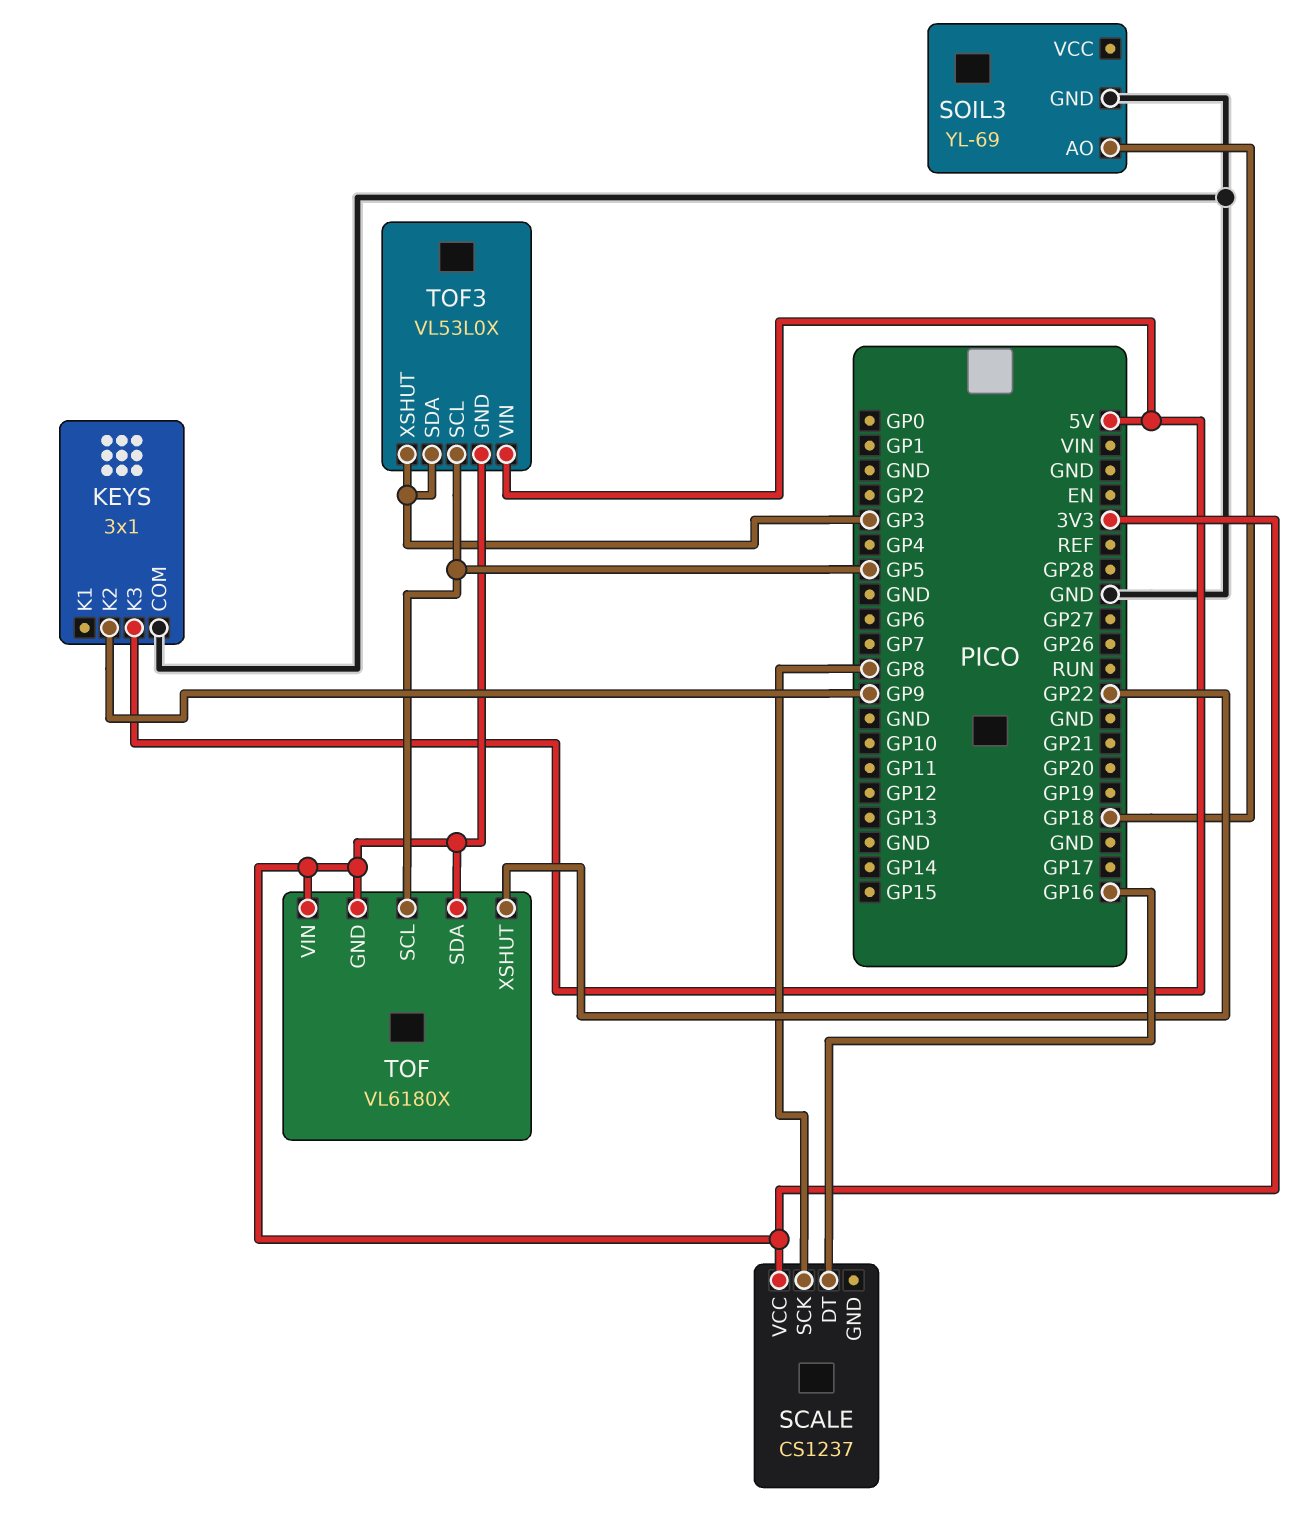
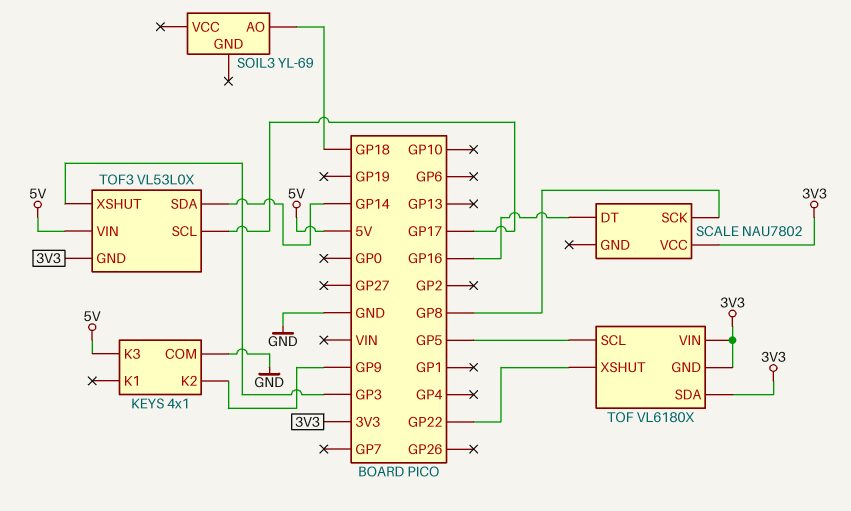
KEYS: 3x1 -> 4x1
SCALE: CS1237 -> NAU7802
SOIL3 pin GND: GND -> none
TOF3 pin SCL: GP5 -> GP17
TOF3 pin SDA: GP3 -> GP14

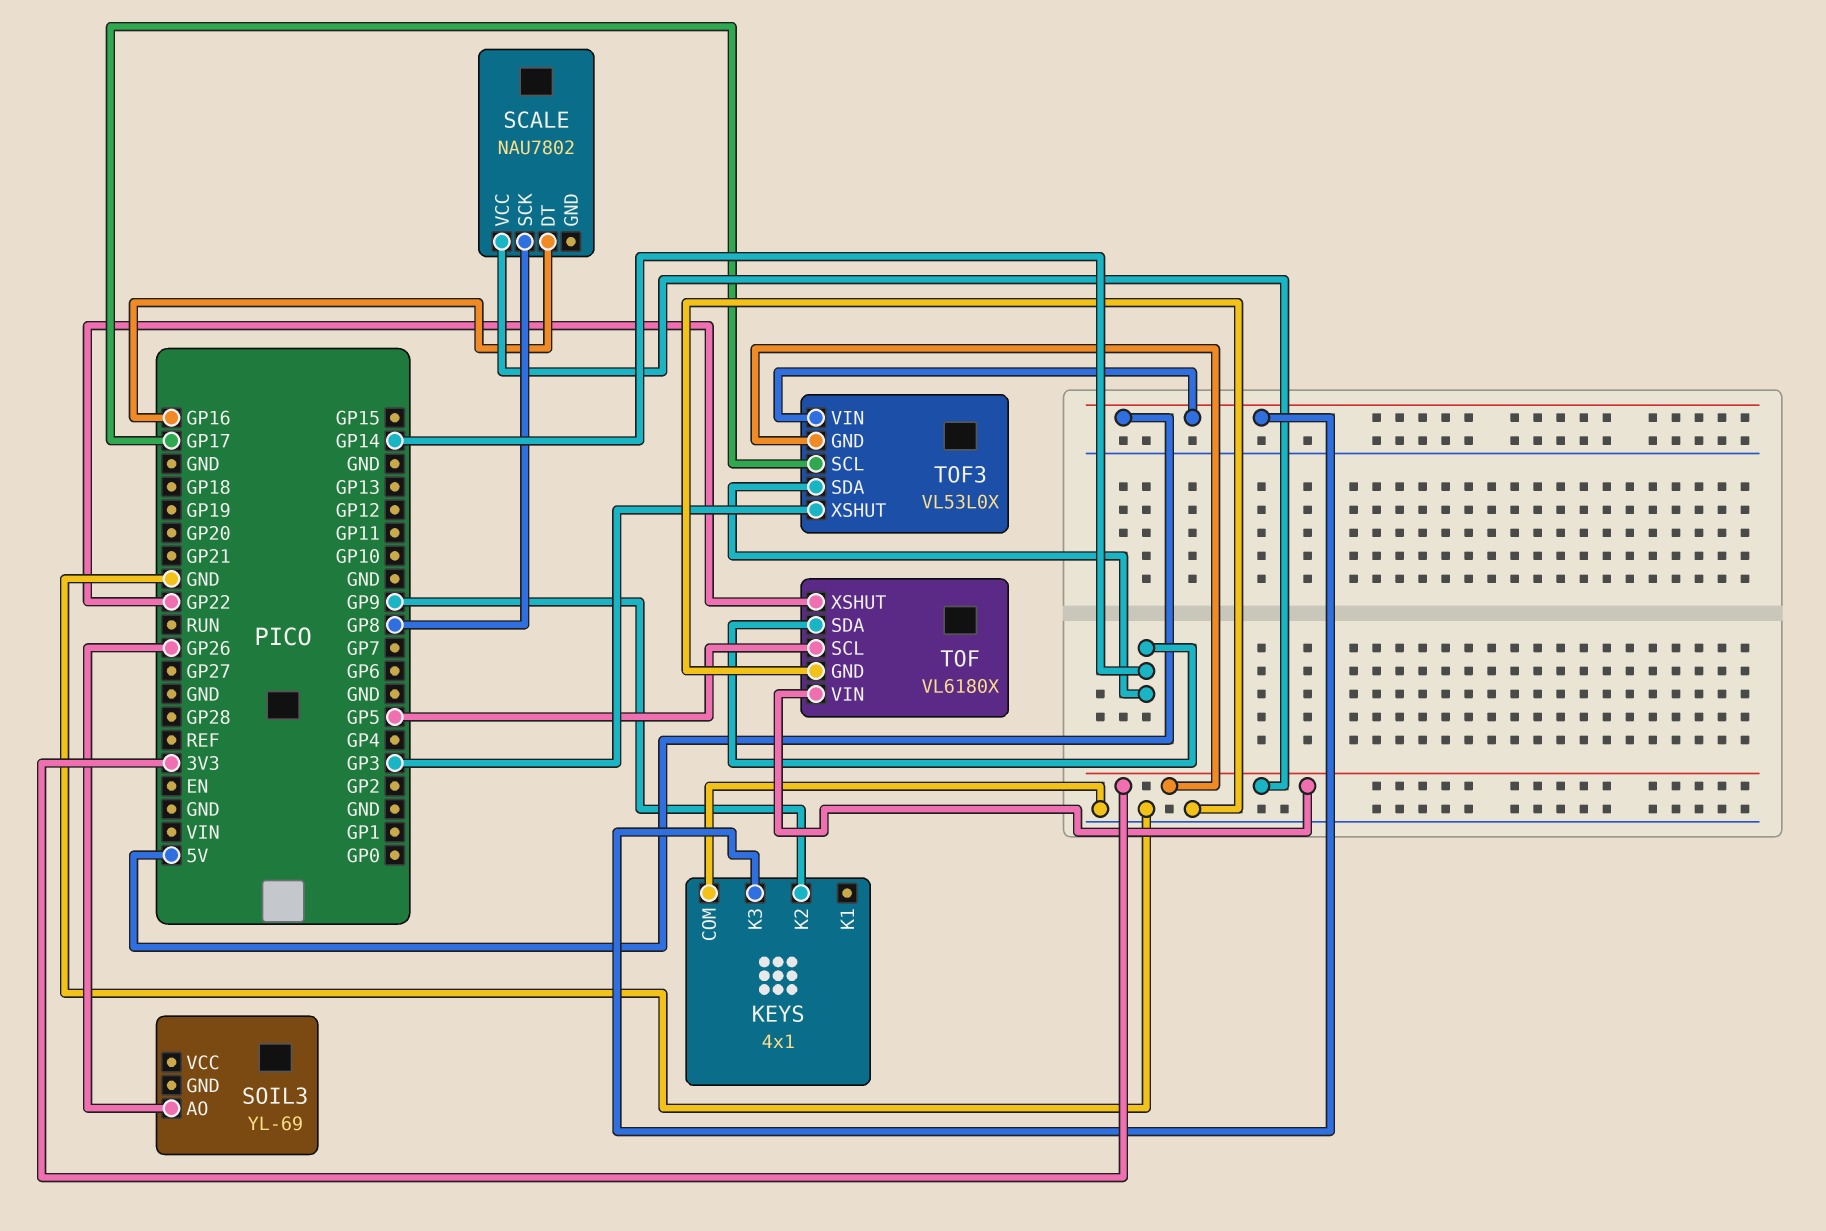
SOIL3 pin AO: GP18 -> GP26
TOF pin GND: 3V3 -> GND
TOF pin SDA: 3V3 -> GP14

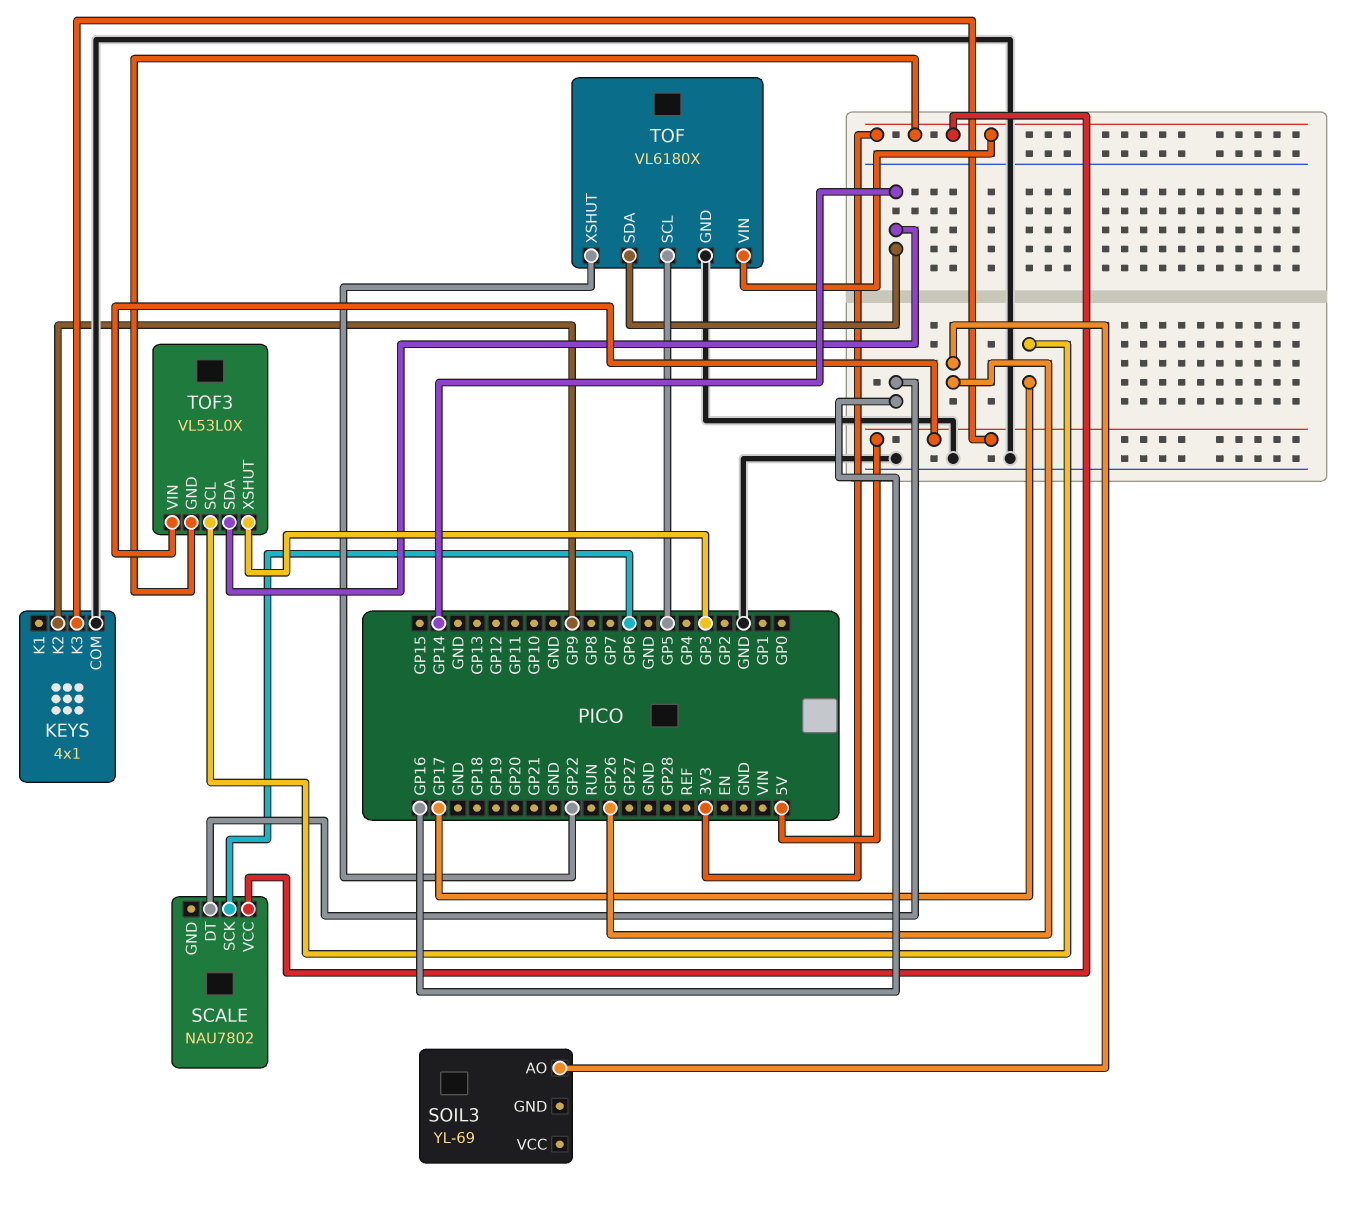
SCALE pin SCK: GP8 -> GP6

